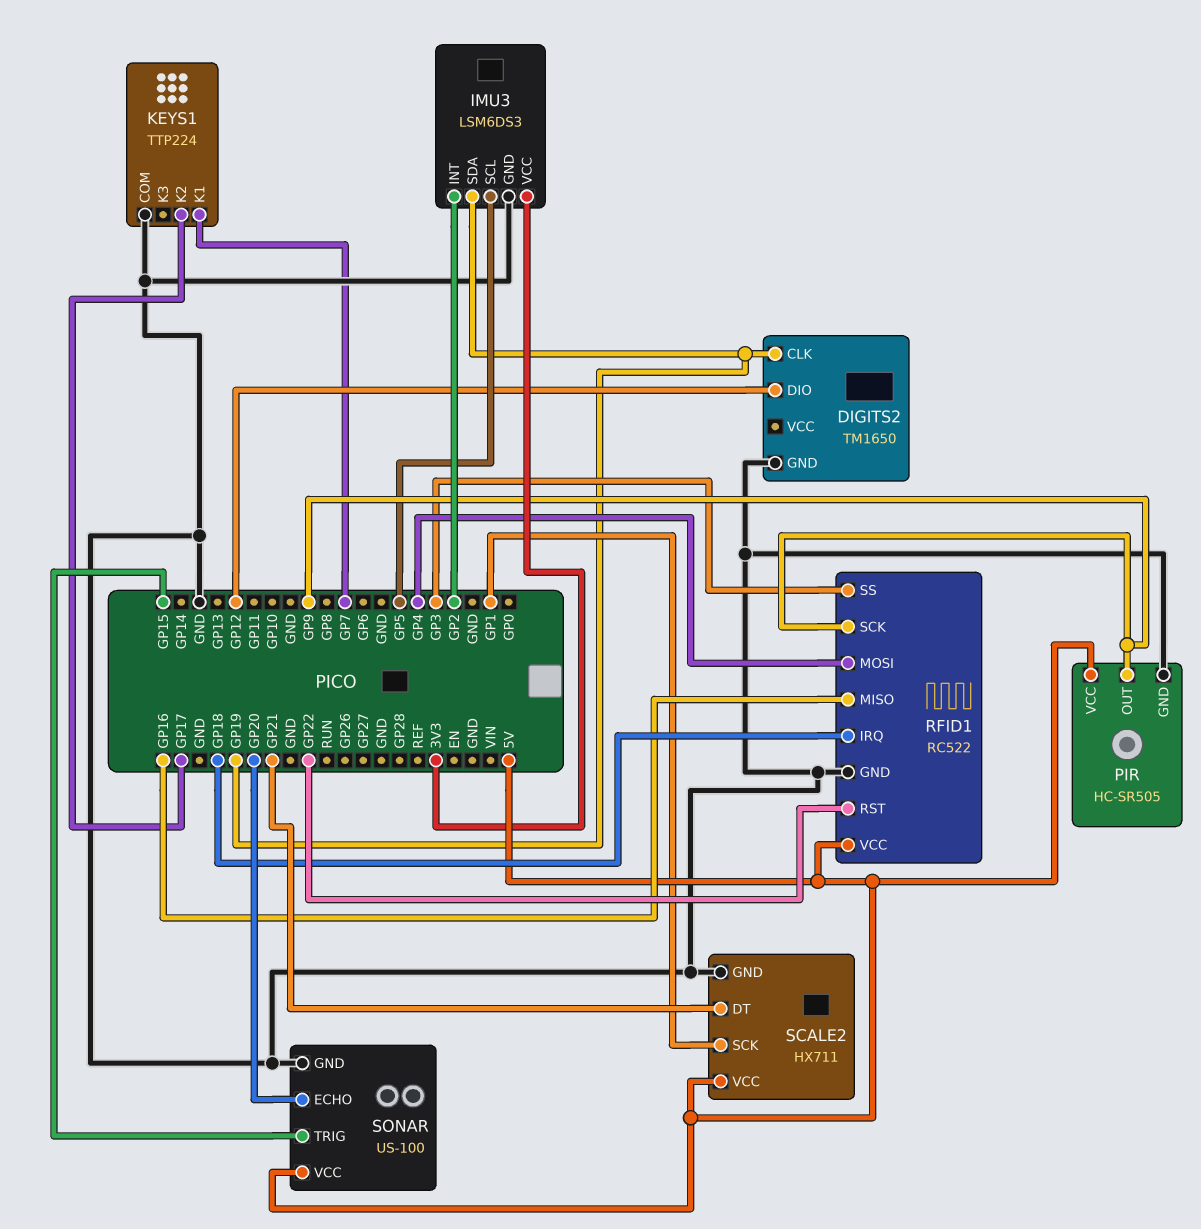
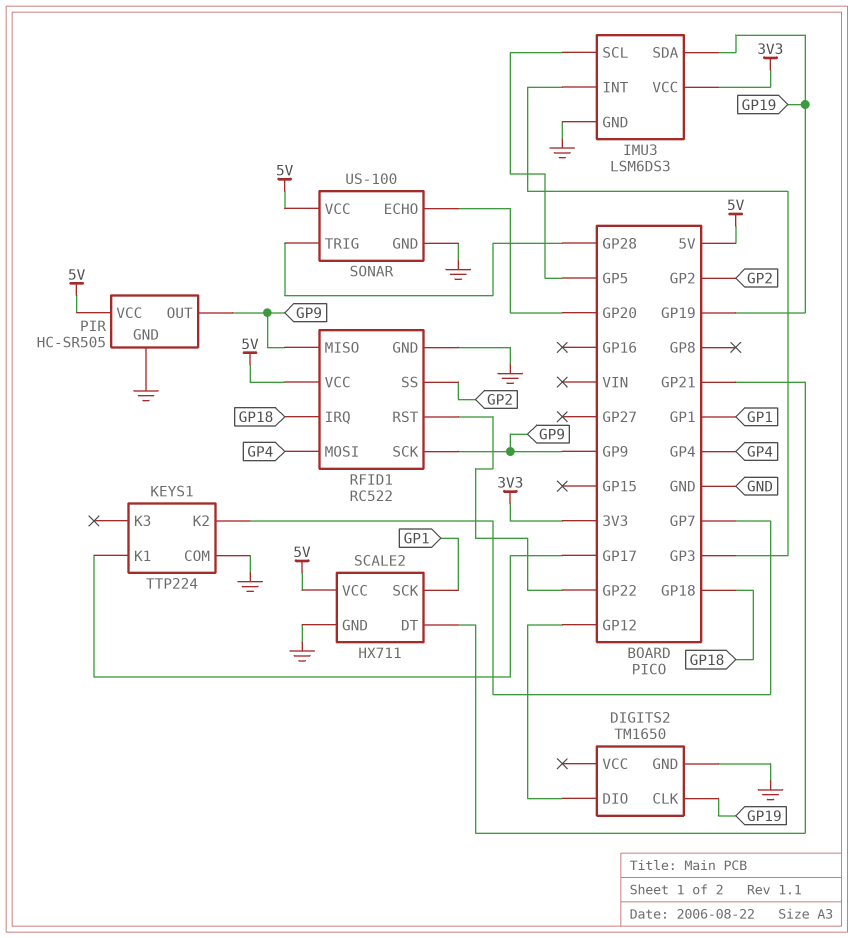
IMU3 pin INT: GP2 -> GP3
KEYS1 pin K1: GP7 -> GP17
KEYS1 pin K2: GP17 -> GP7
RFID1 pin MISO: GP16 -> GP9
RFID1 pin SS: GP3 -> GP2
SONAR pin TRIG: GP15 -> GP28

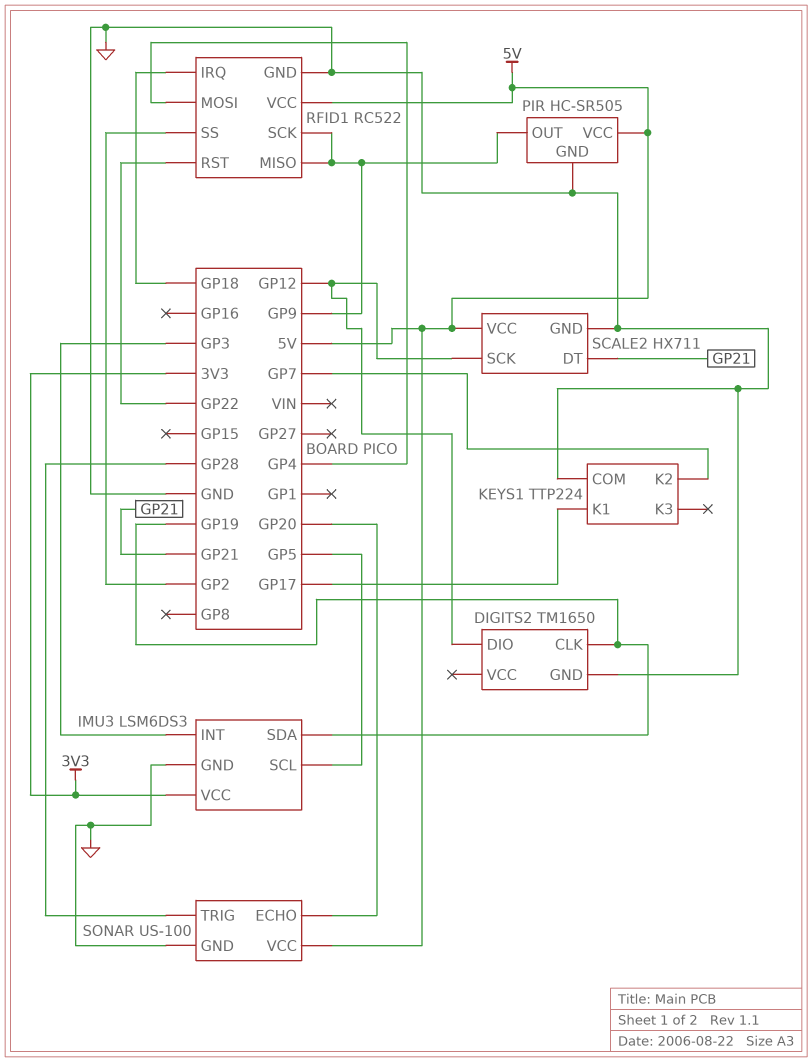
SCALE2 pin SCK: GP1 -> GP12

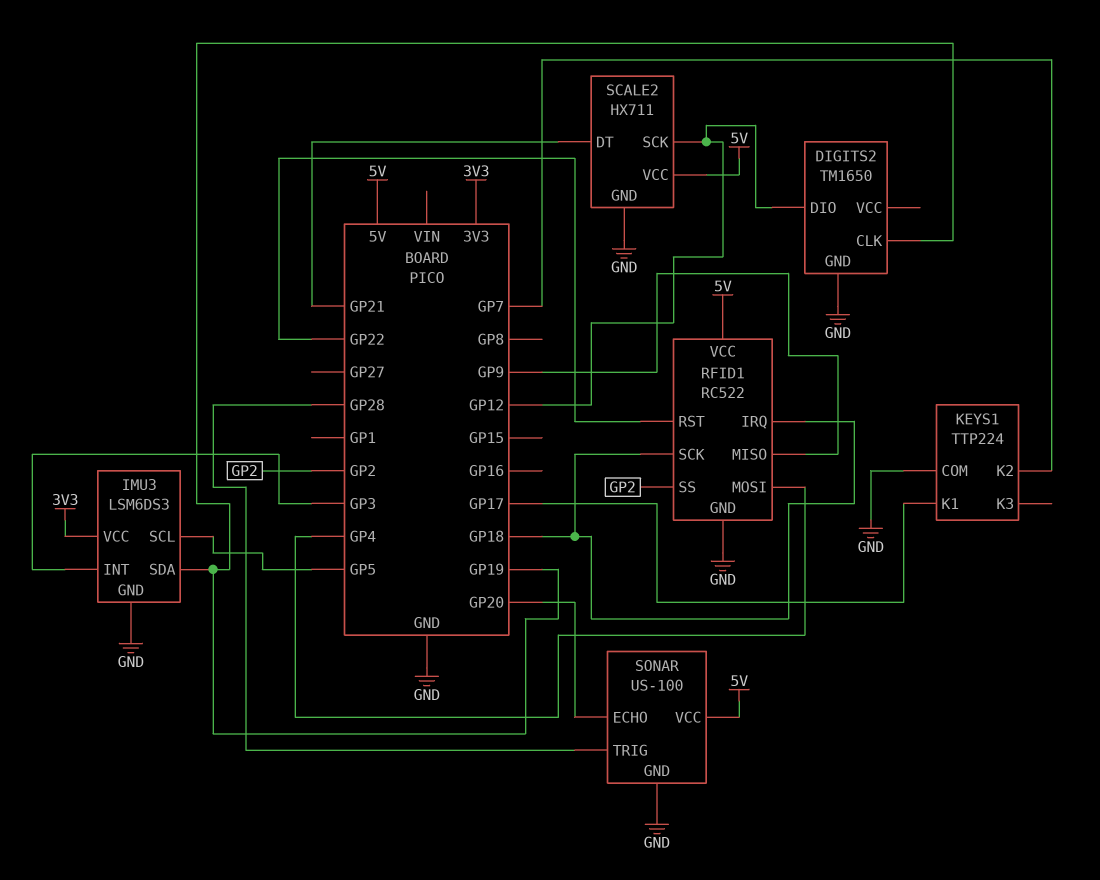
PIR: HC-SR505 -> none
PIR pin GND: GND -> none
PIR pin OUT: GP9 -> none
PIR pin VCC: 5V -> none
RFID1 pin SCK: GP9 -> GP18

